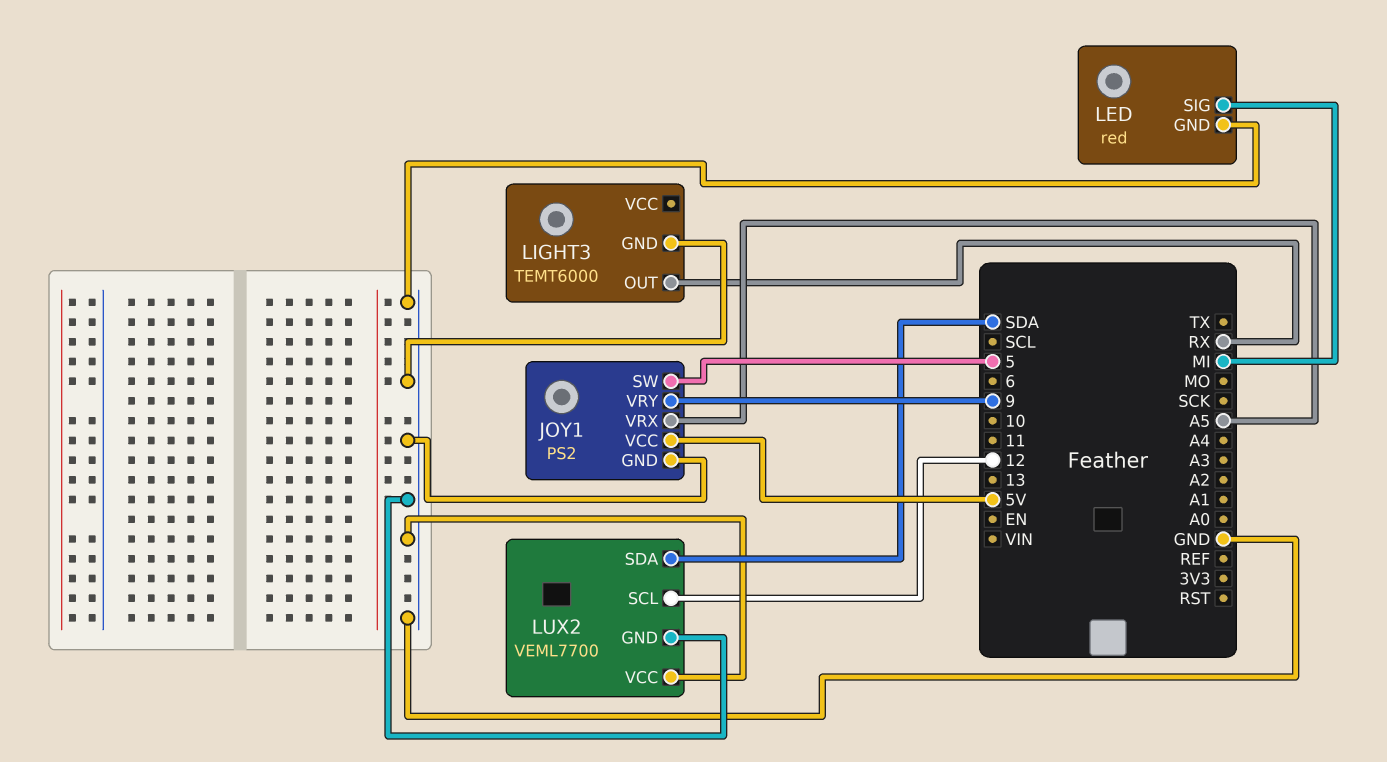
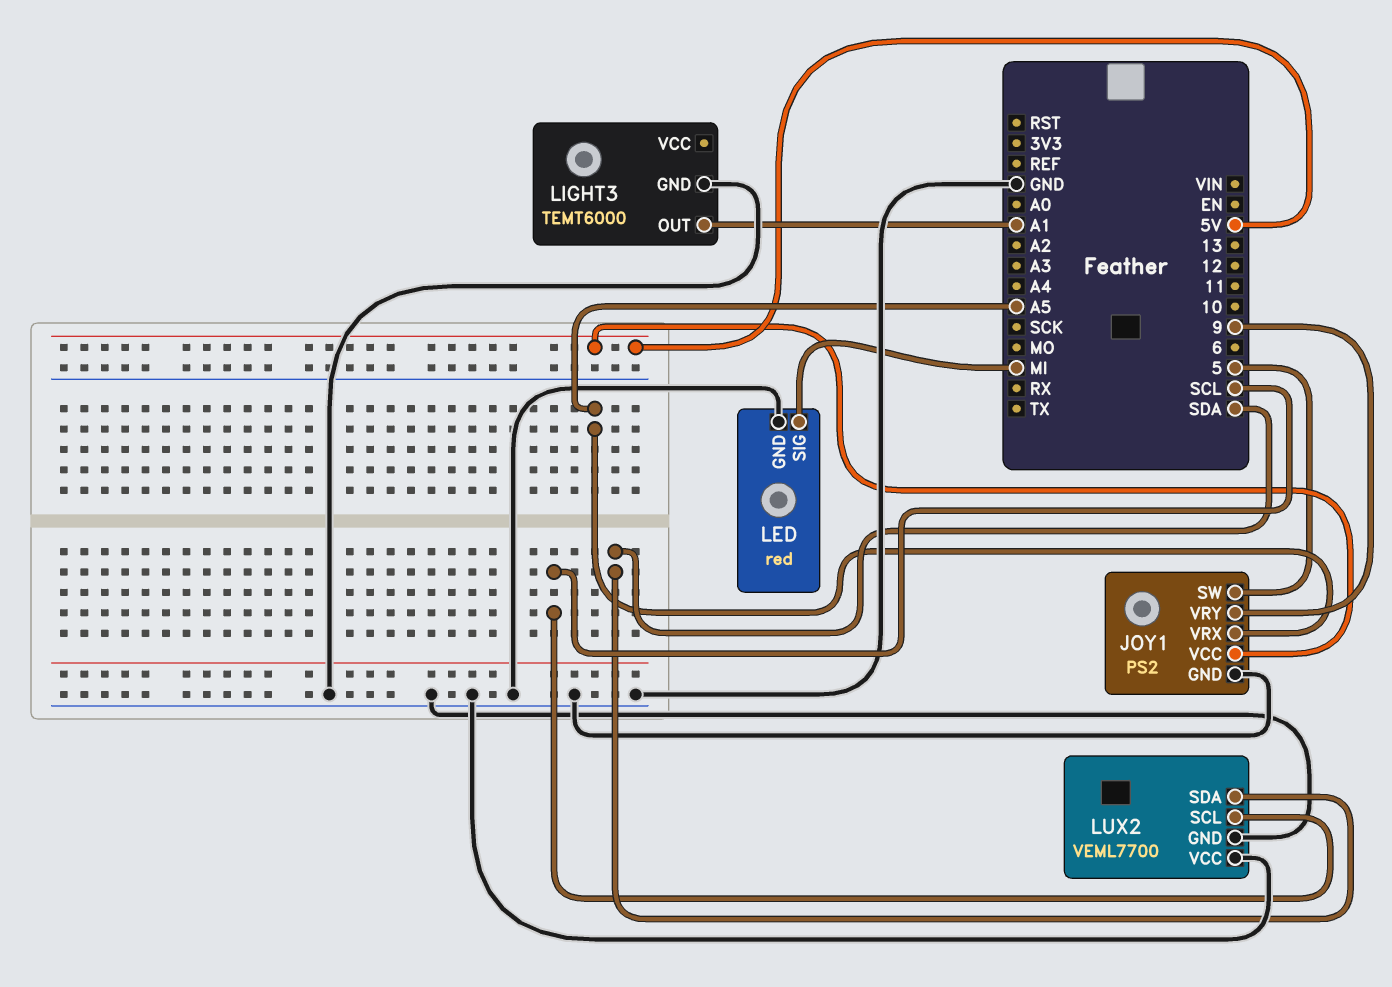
LIGHT3 pin OUT: RX -> A1
LUX2 pin SCL: 12 -> SCL

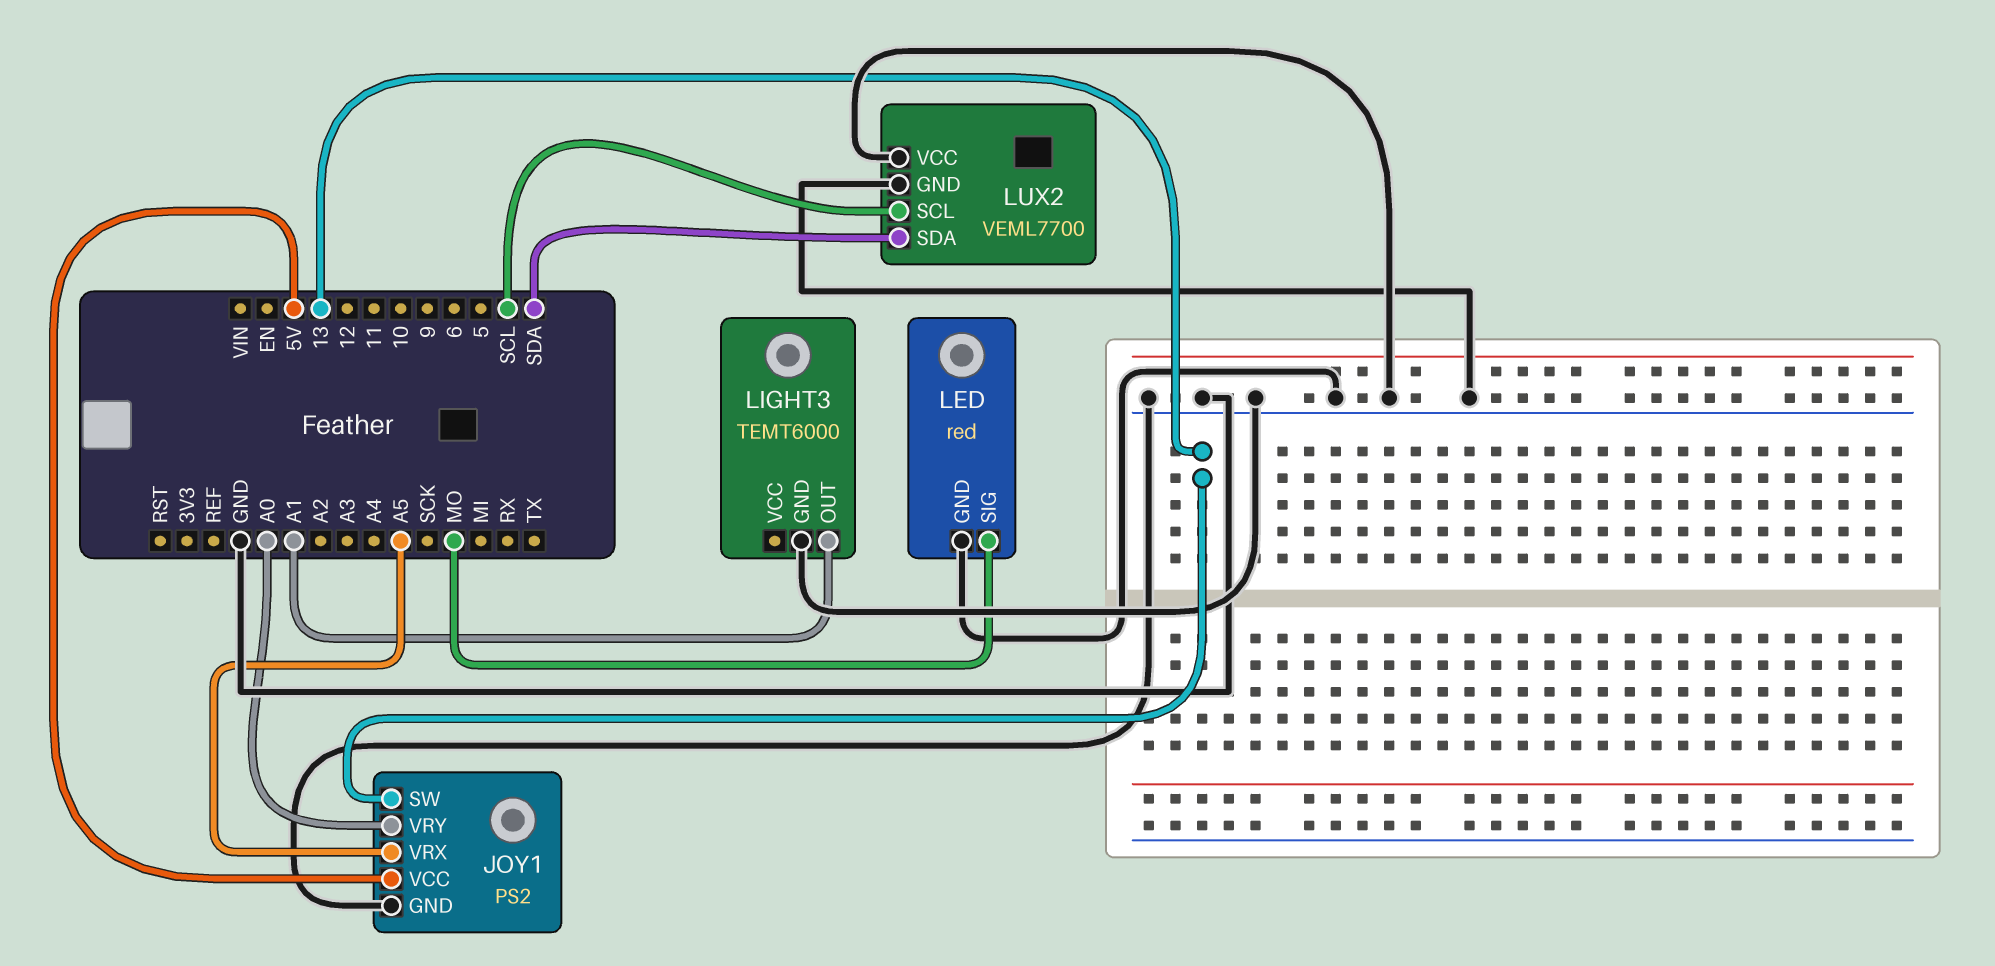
JOY1 pin SW: 5 -> 13
JOY1 pin VRY: 9 -> A0
LED pin SIG: MI -> MO

